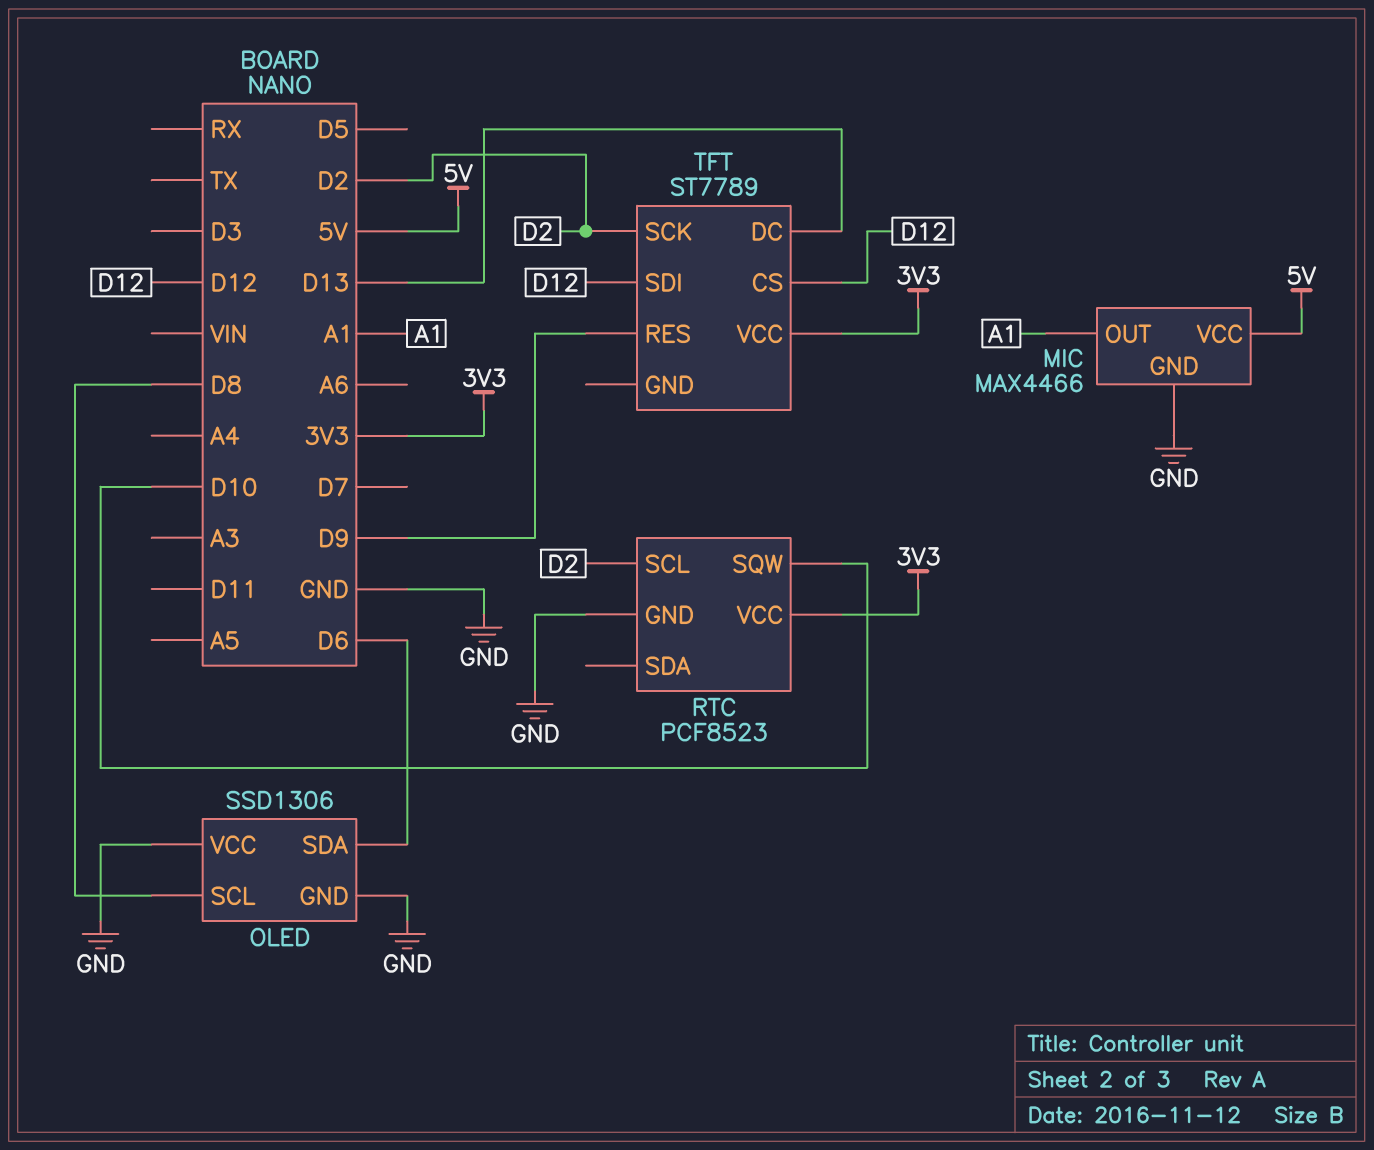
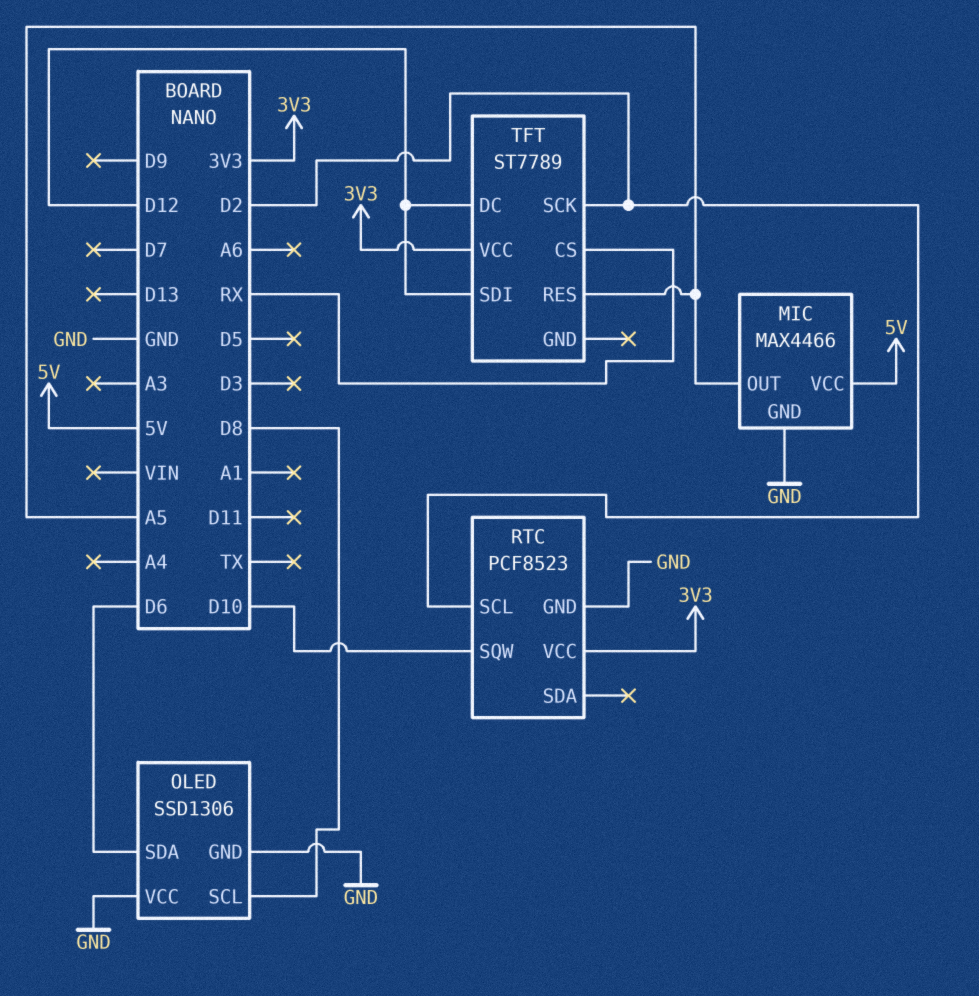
MIC pin OUT: A1 -> A5
TFT pin CS: D12 -> RX
TFT pin DC: D13 -> D12
TFT pin RES: D9 -> A5

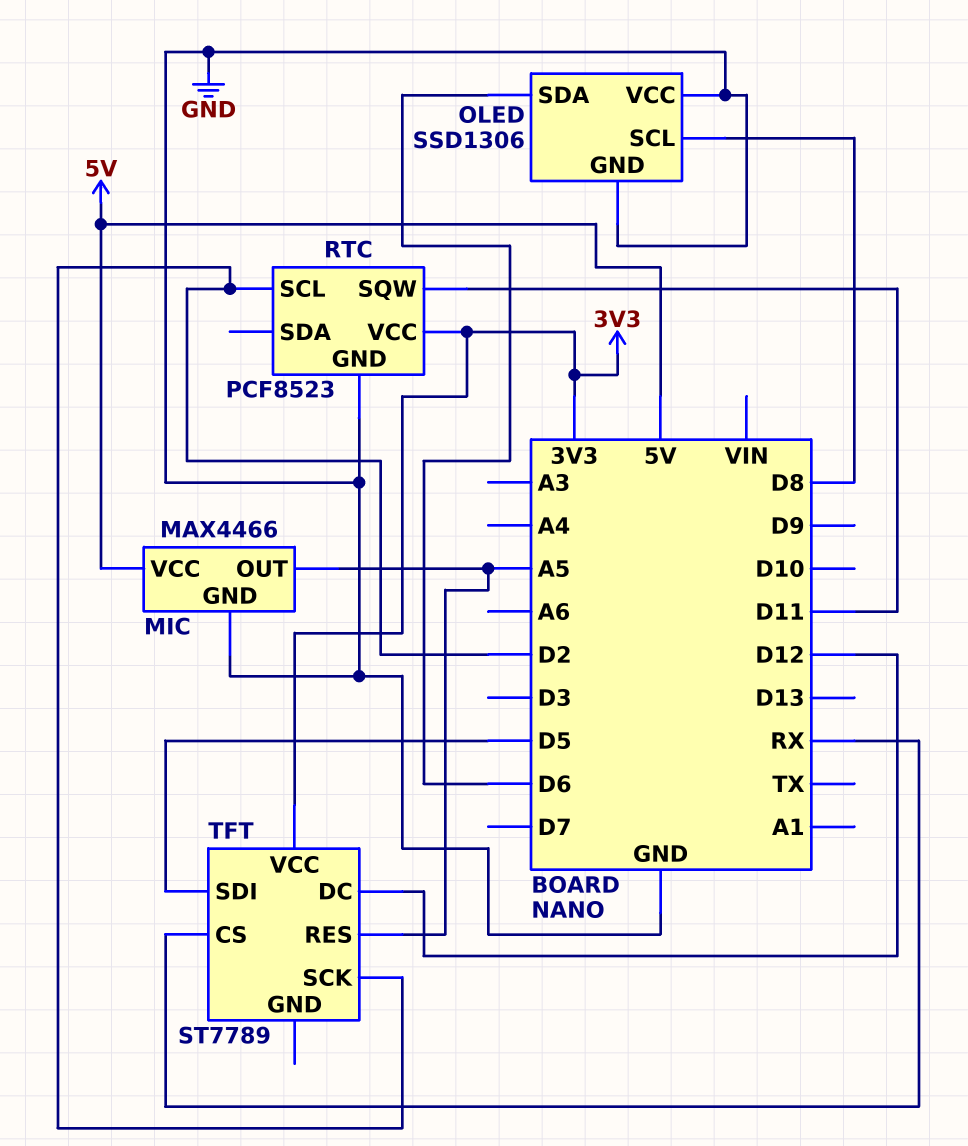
RTC pin SQW: D10 -> D11
TFT pin SDI: D12 -> D5

